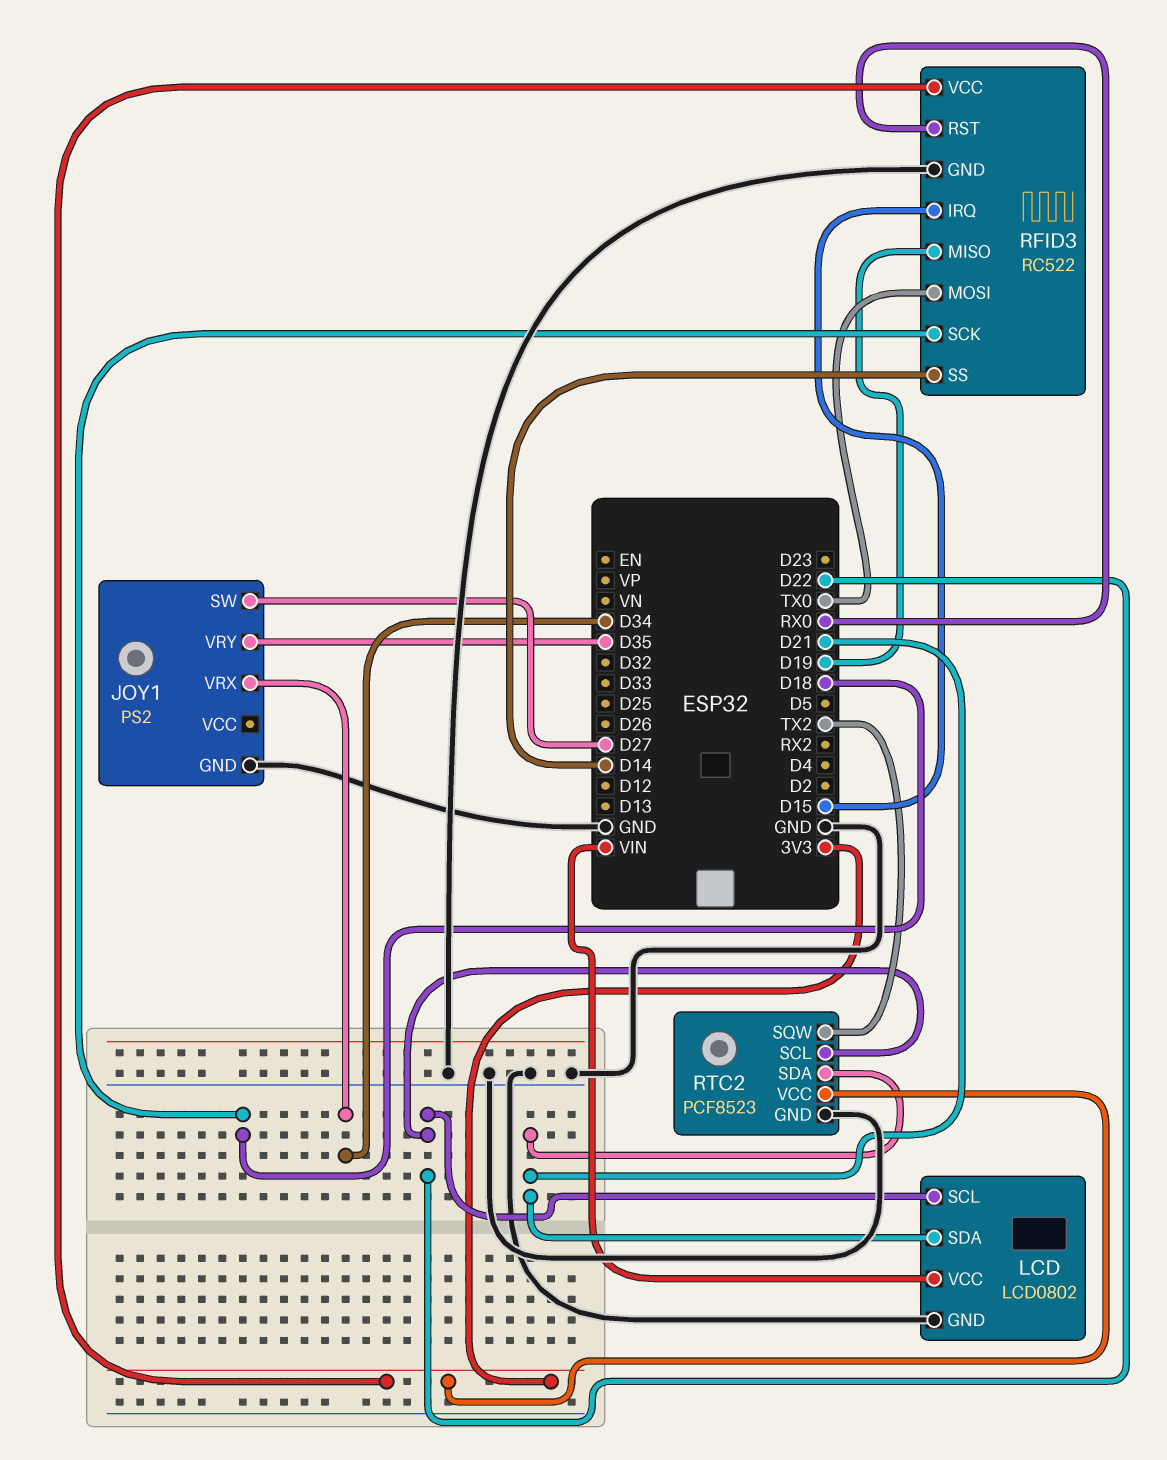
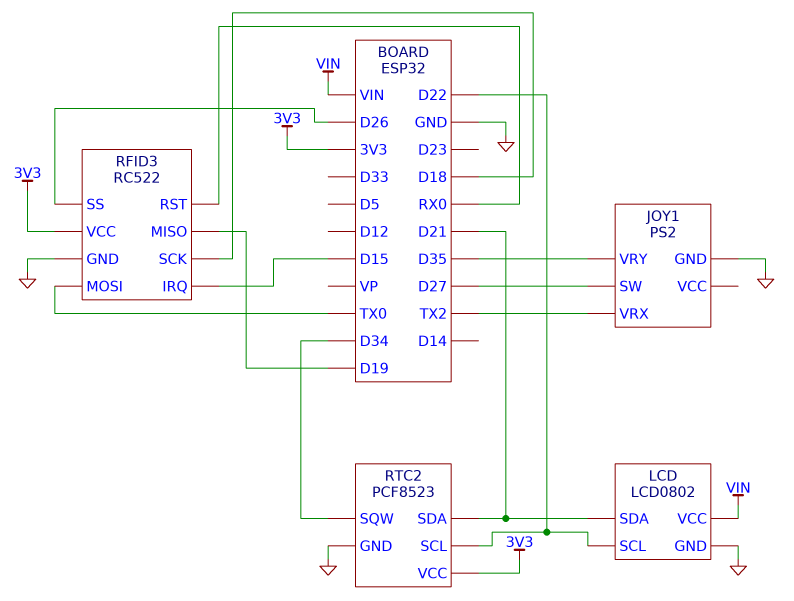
JOY1 pin VRX: D34 -> TX2
RFID3 pin SS: D14 -> D26
RTC2 pin SQW: TX2 -> D34

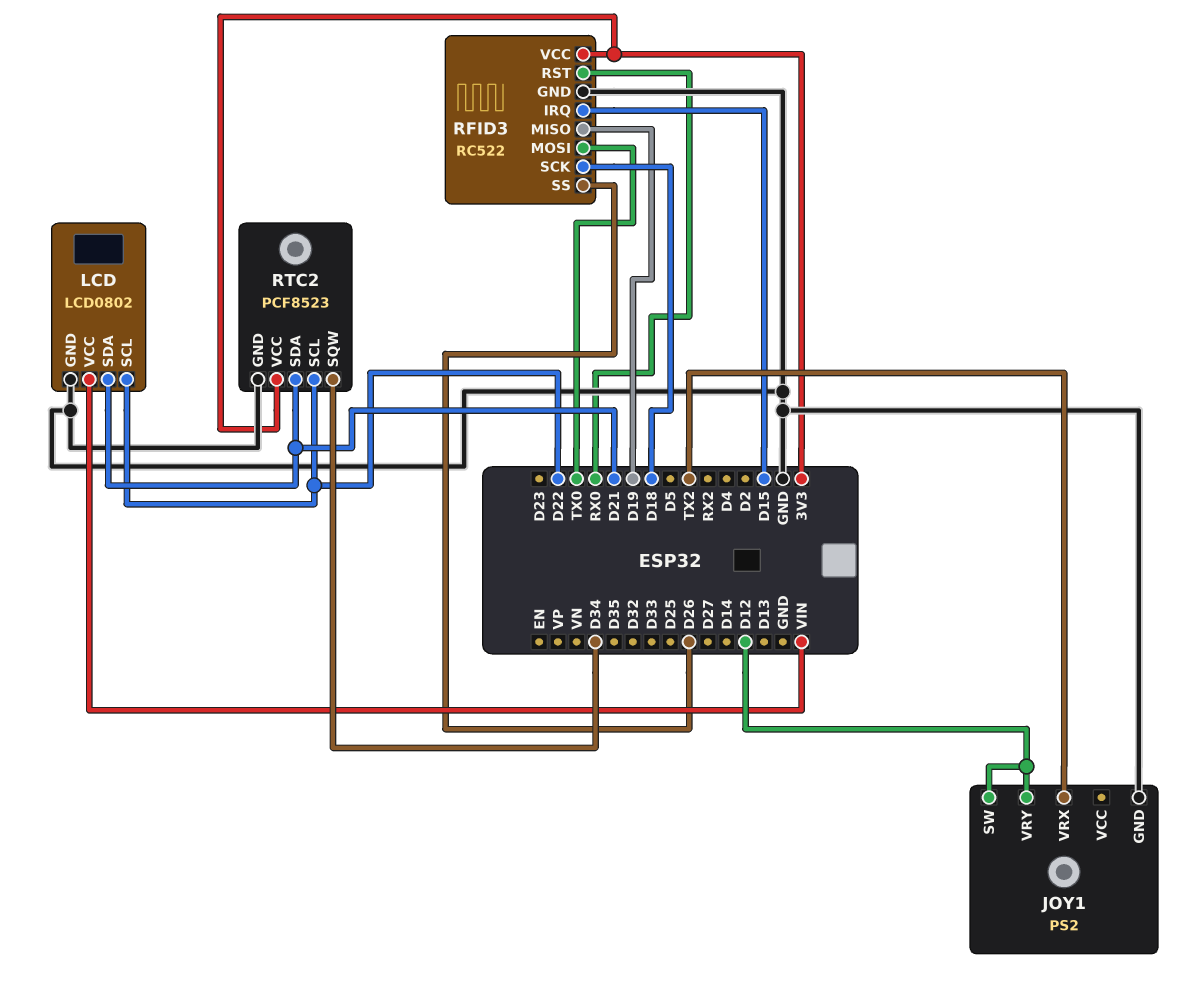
JOY1 pin SW: D27 -> D12
JOY1 pin VRY: D35 -> D12

